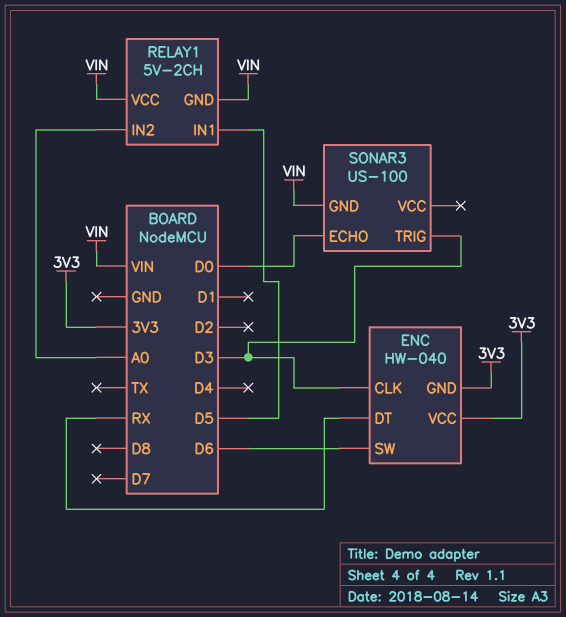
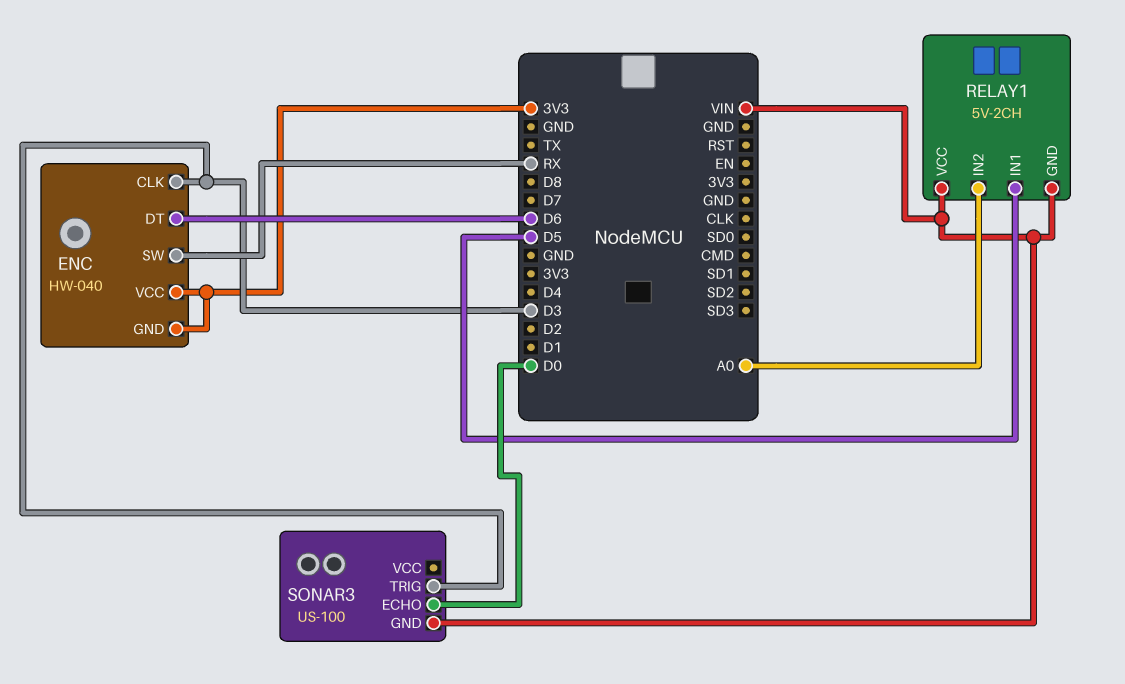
ENC pin DT: RX -> D6
ENC pin SW: D6 -> RX

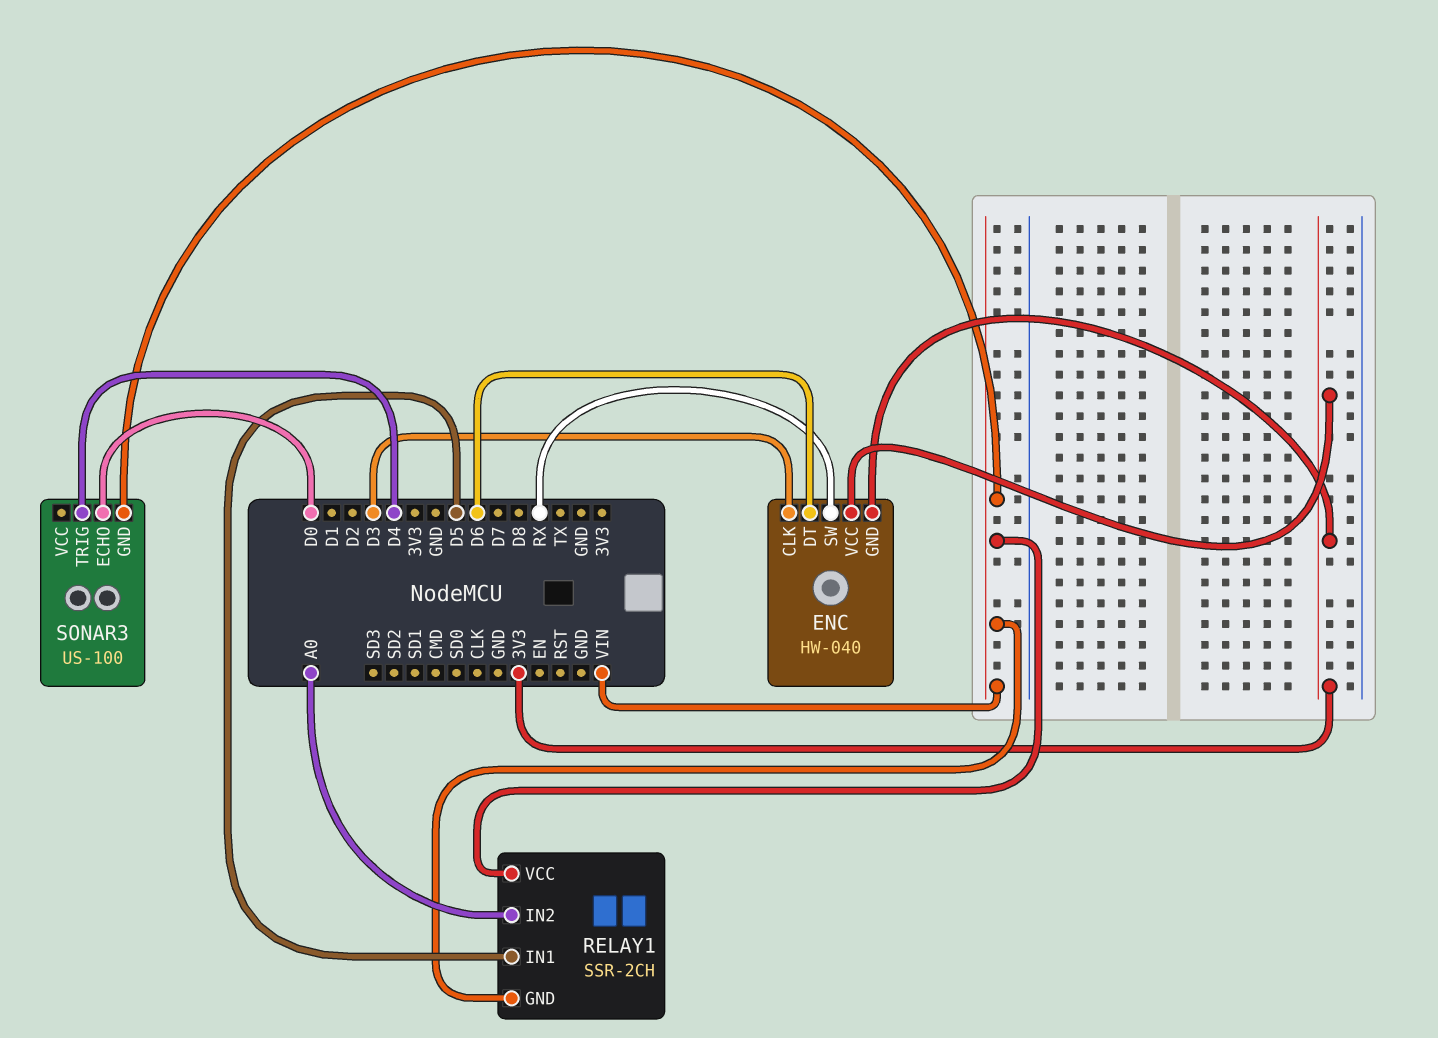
RELAY1: 5V-2CH -> SSR-2CH
SONAR3 pin TRIG: D3 -> D4

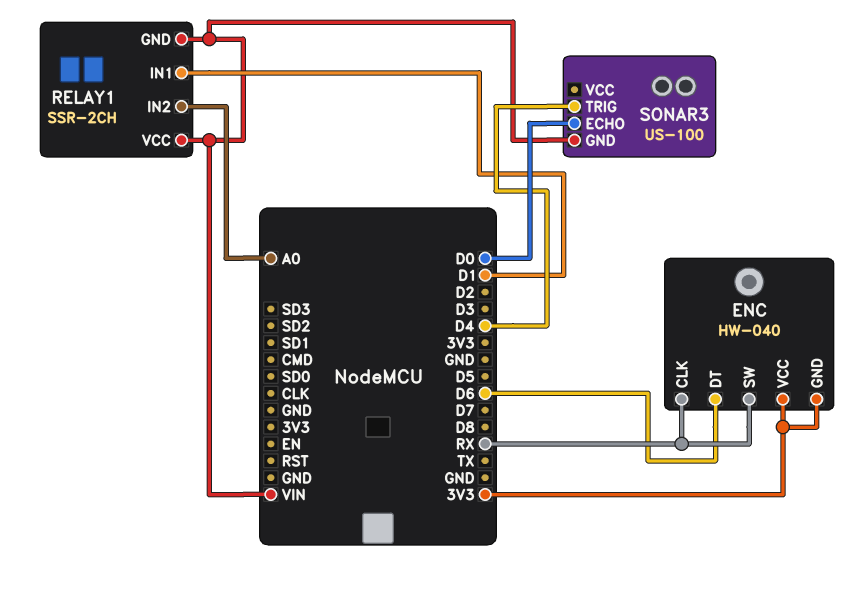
ENC pin CLK: D3 -> RX
RELAY1 pin IN1: D5 -> D1

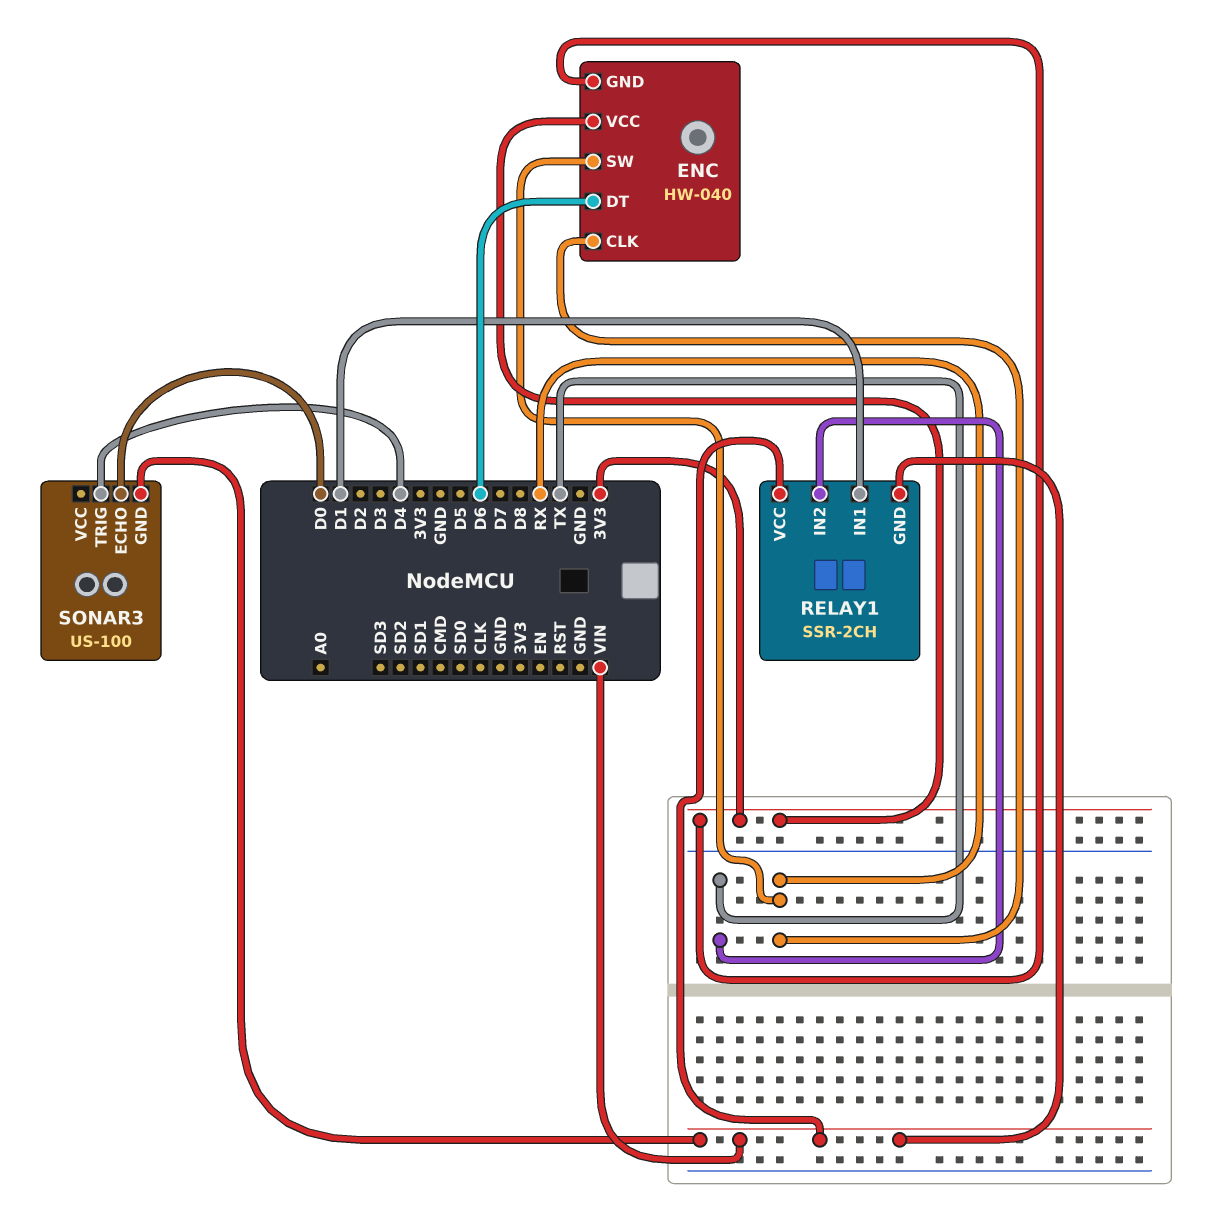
RELAY1 pin IN2: A0 -> TX

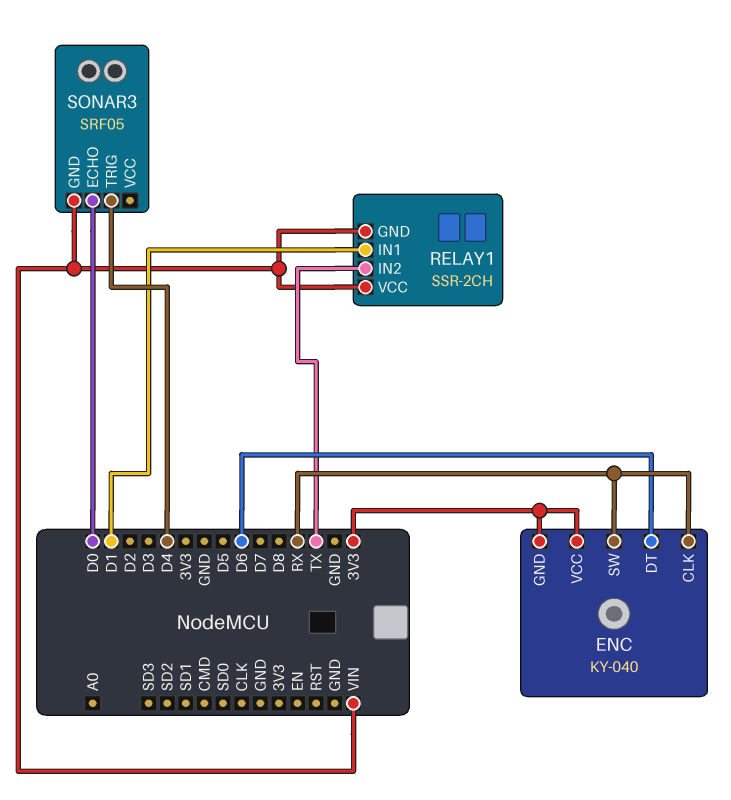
ENC: HW-040 -> KY-040
SONAR3: US-100 -> SRF05

